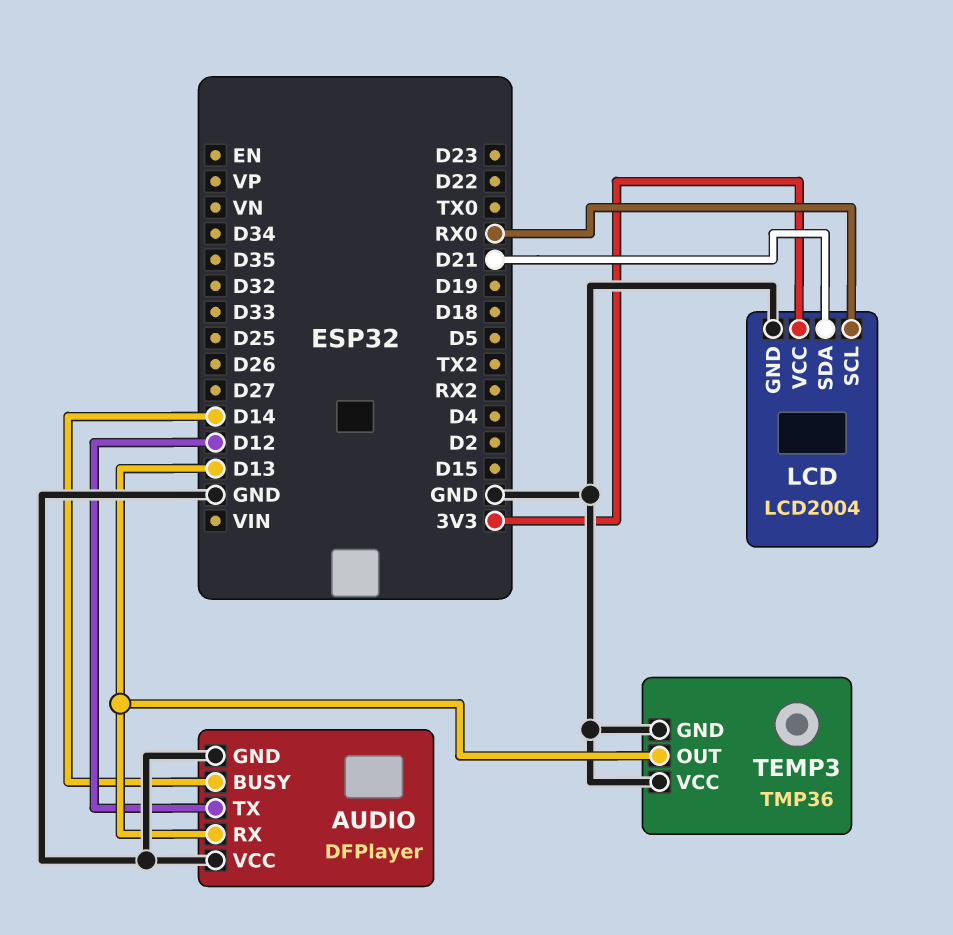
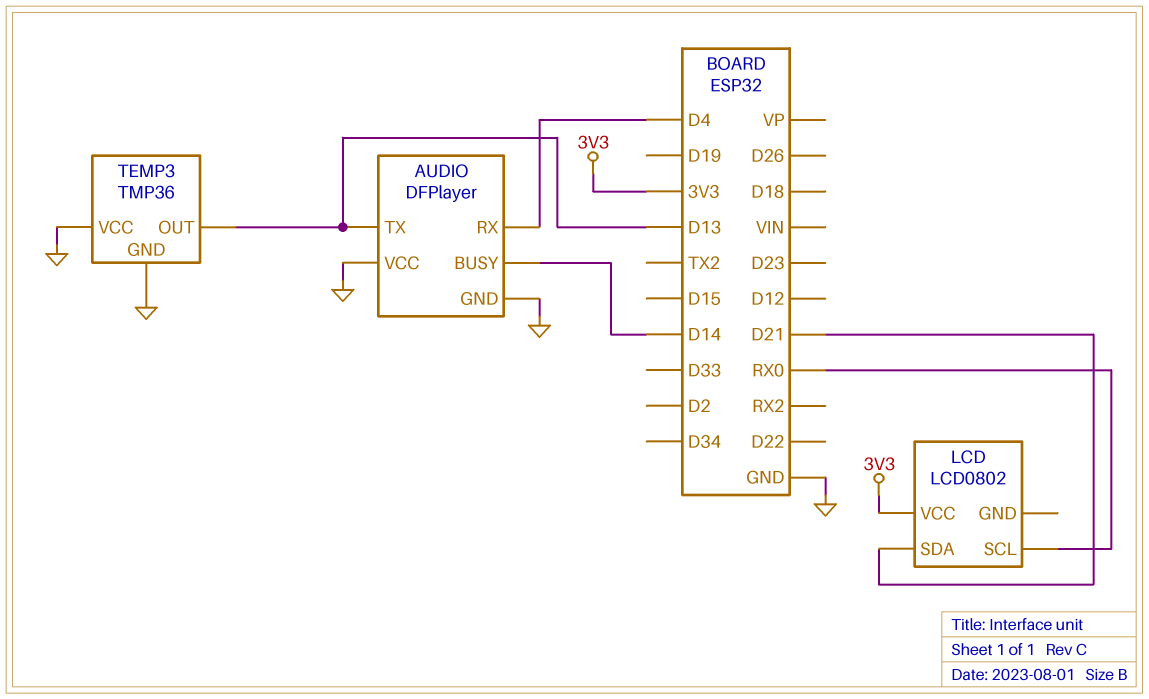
AUDIO pin RX: D13 -> D4
AUDIO pin TX: D12 -> D13
LCD: LCD2004 -> LCD0802
LCD pin GND: GND -> none

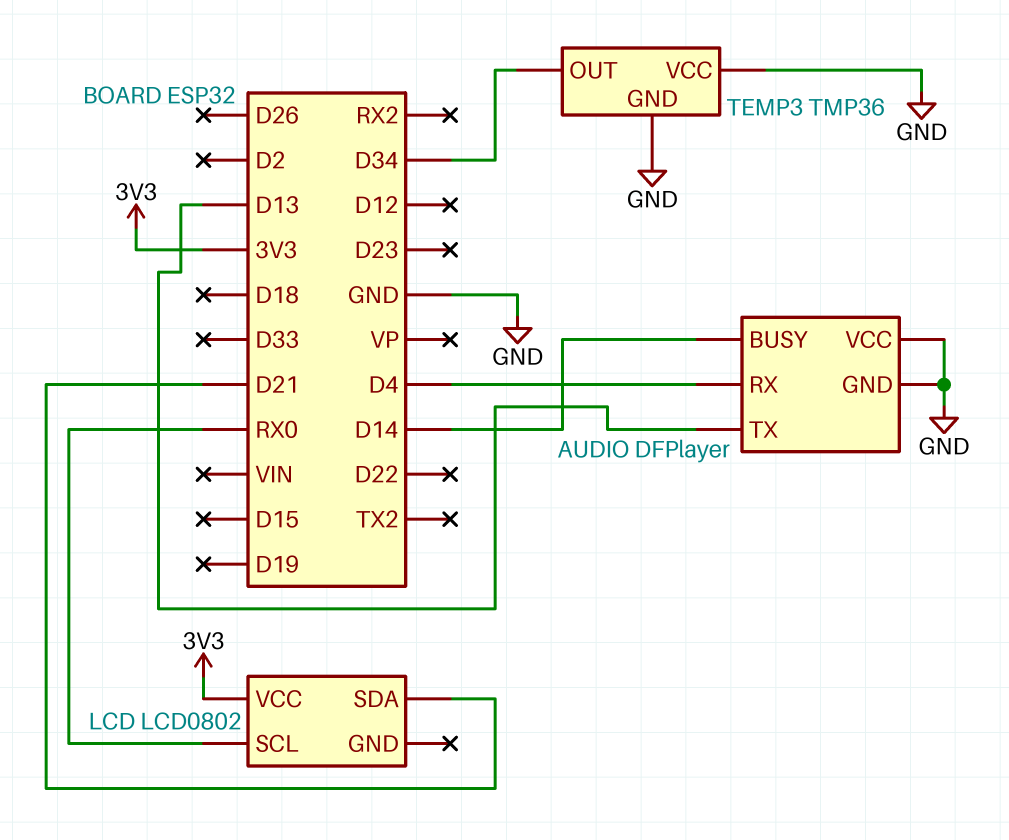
TEMP3 pin OUT: D13 -> D34

